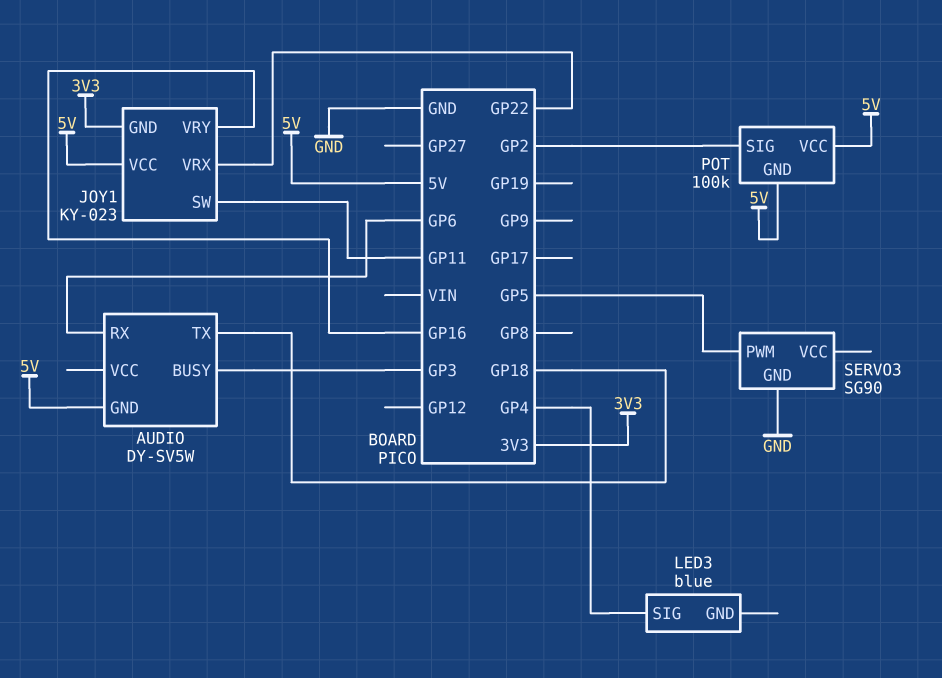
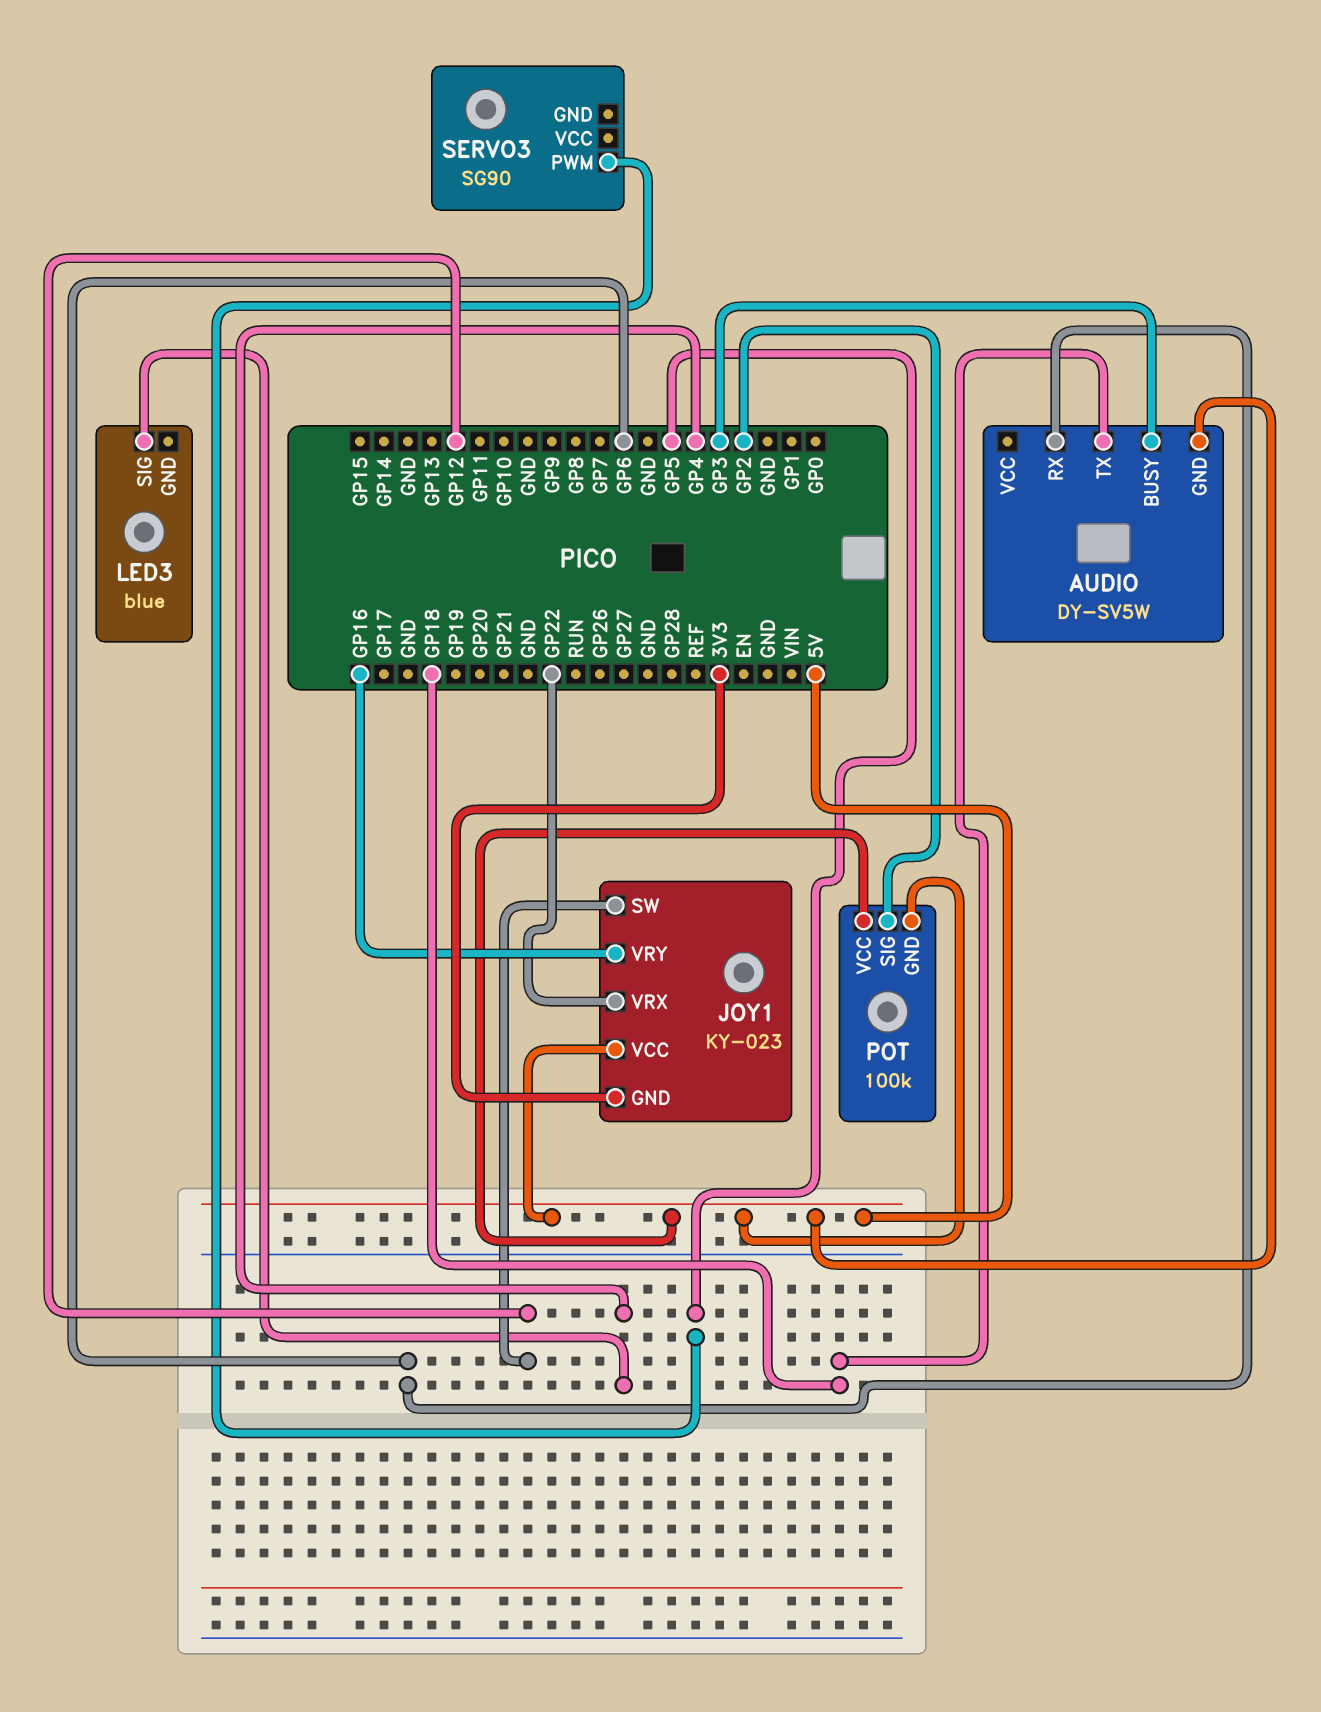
JOY1 pin SW: GP11 -> GP12
SERVO3 pin GND: GND -> none

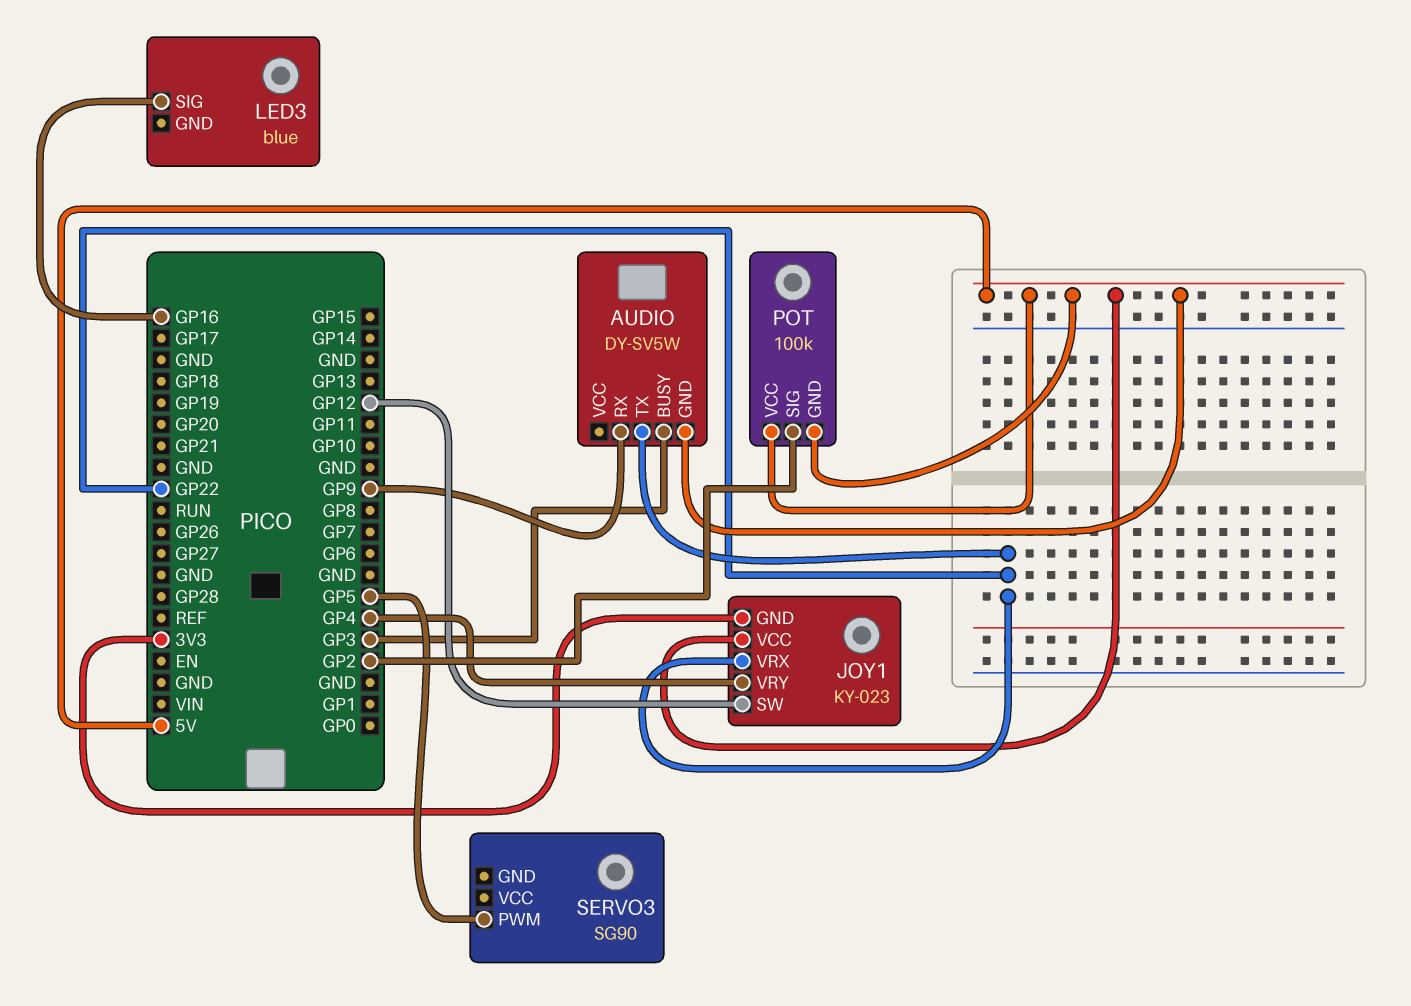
AUDIO pin RX: GP6 -> GP9
AUDIO pin TX: GP18 -> GP22
JOY1 pin VRY: GP16 -> GP4
LED3 pin SIG: GP4 -> GP16

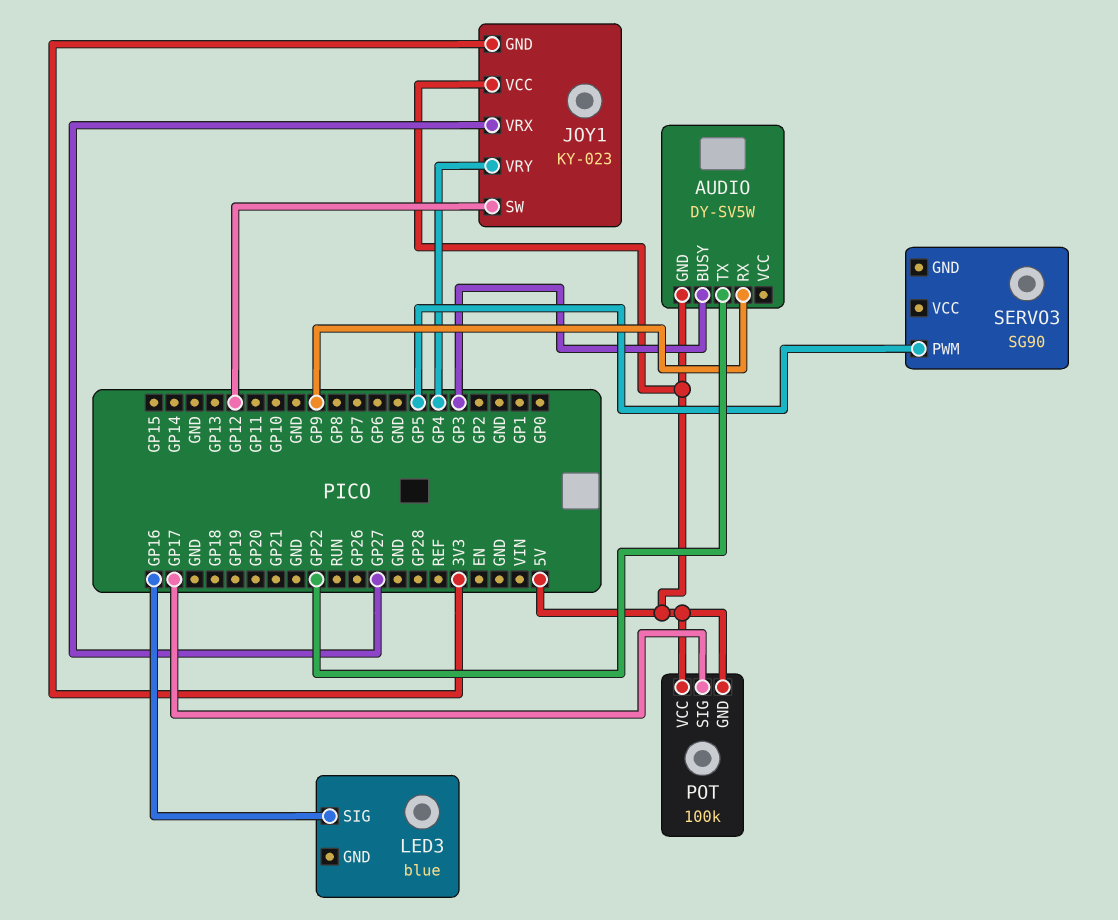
JOY1 pin VRX: GP22 -> GP27
POT pin SIG: GP2 -> GP17

